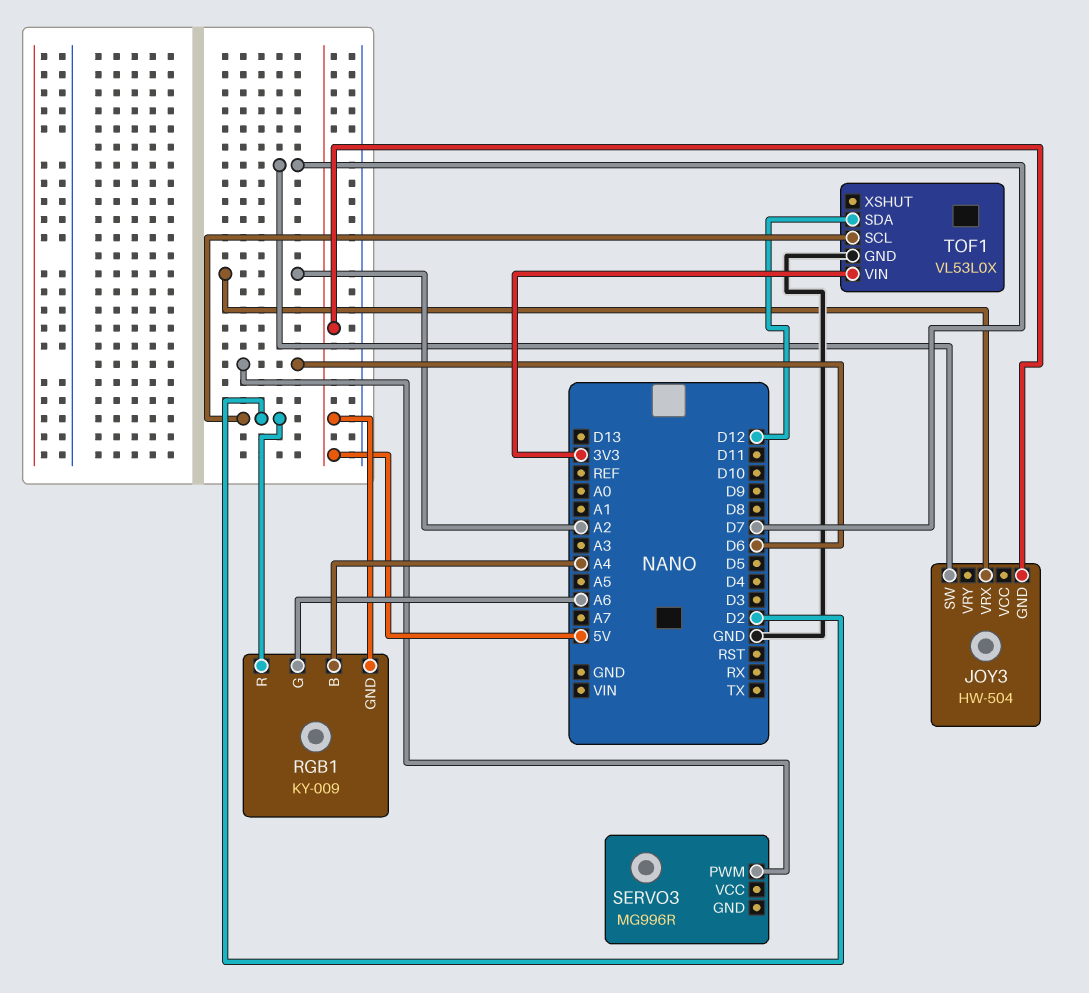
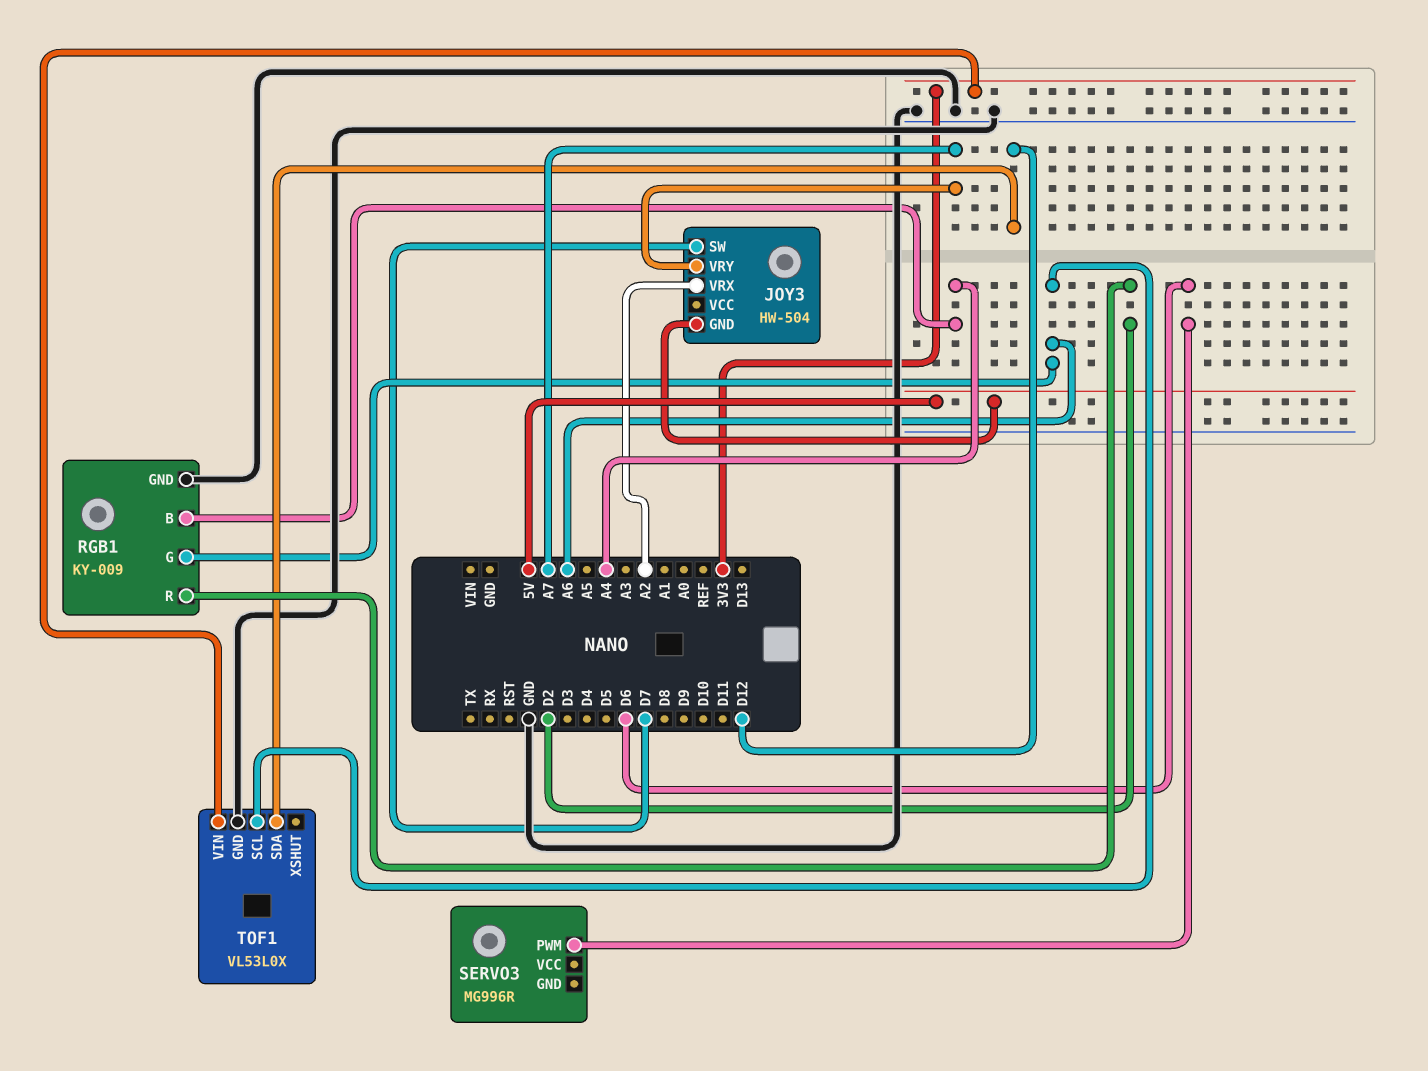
JOY3 pin VRY: none -> A7
RGB1 pin GND: 5V -> GND
TOF1 pin SCL: D2 -> A6

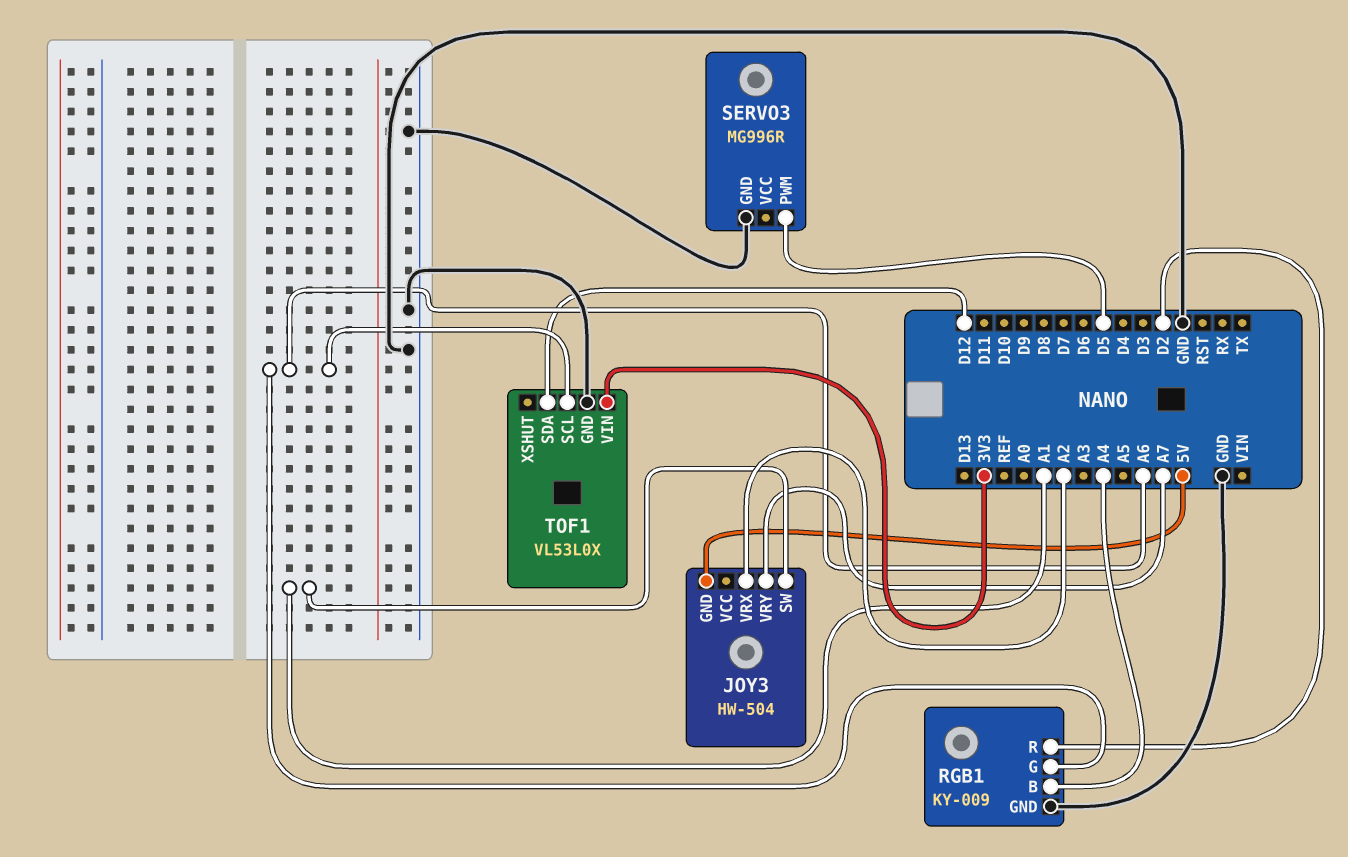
JOY3 pin SW: D7 -> A1
SERVO3 pin GND: none -> GND
SERVO3 pin PWM: D6 -> D5

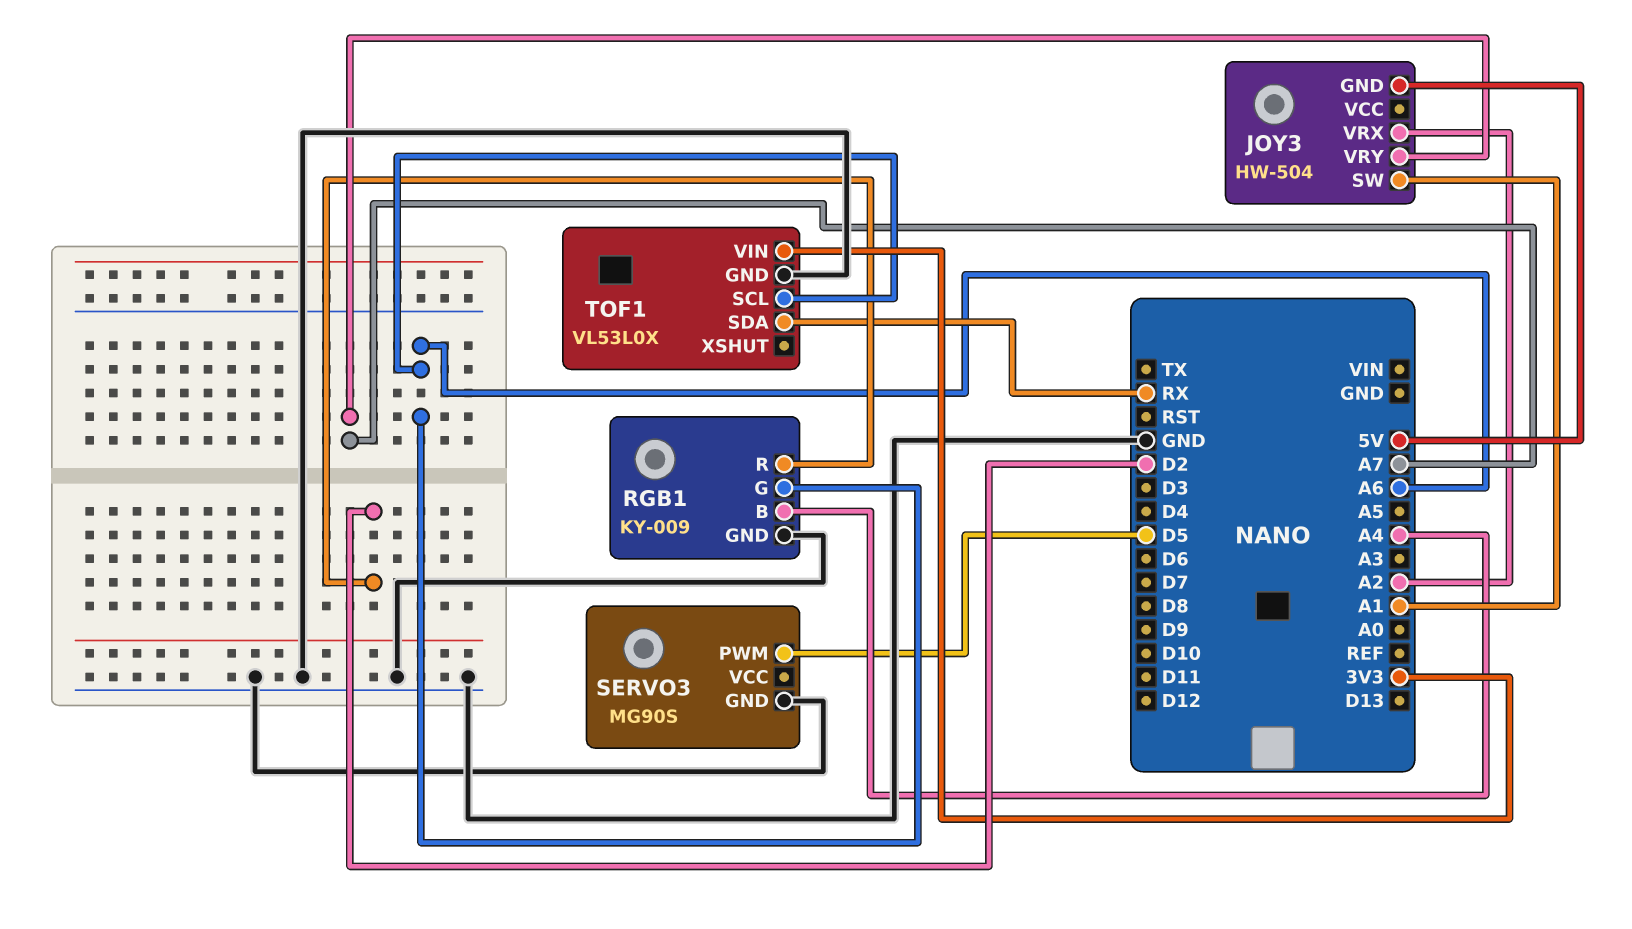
SERVO3: MG996R -> MG90S
TOF1 pin SDA: D12 -> RX

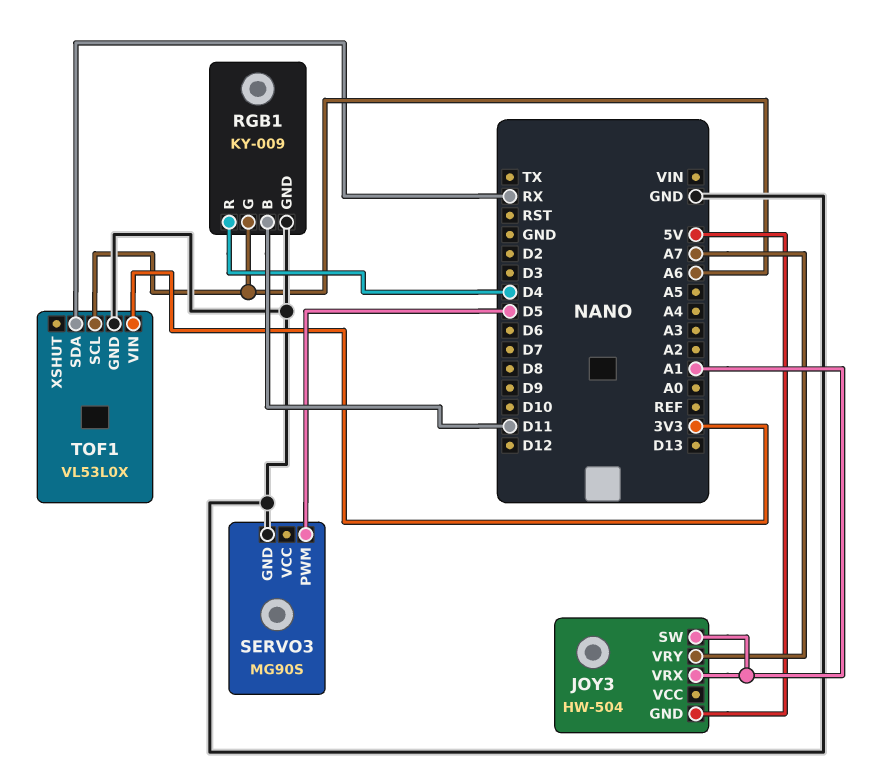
JOY3 pin VRX: A2 -> A1
RGB1 pin B: A4 -> D11
RGB1 pin R: D2 -> D4

